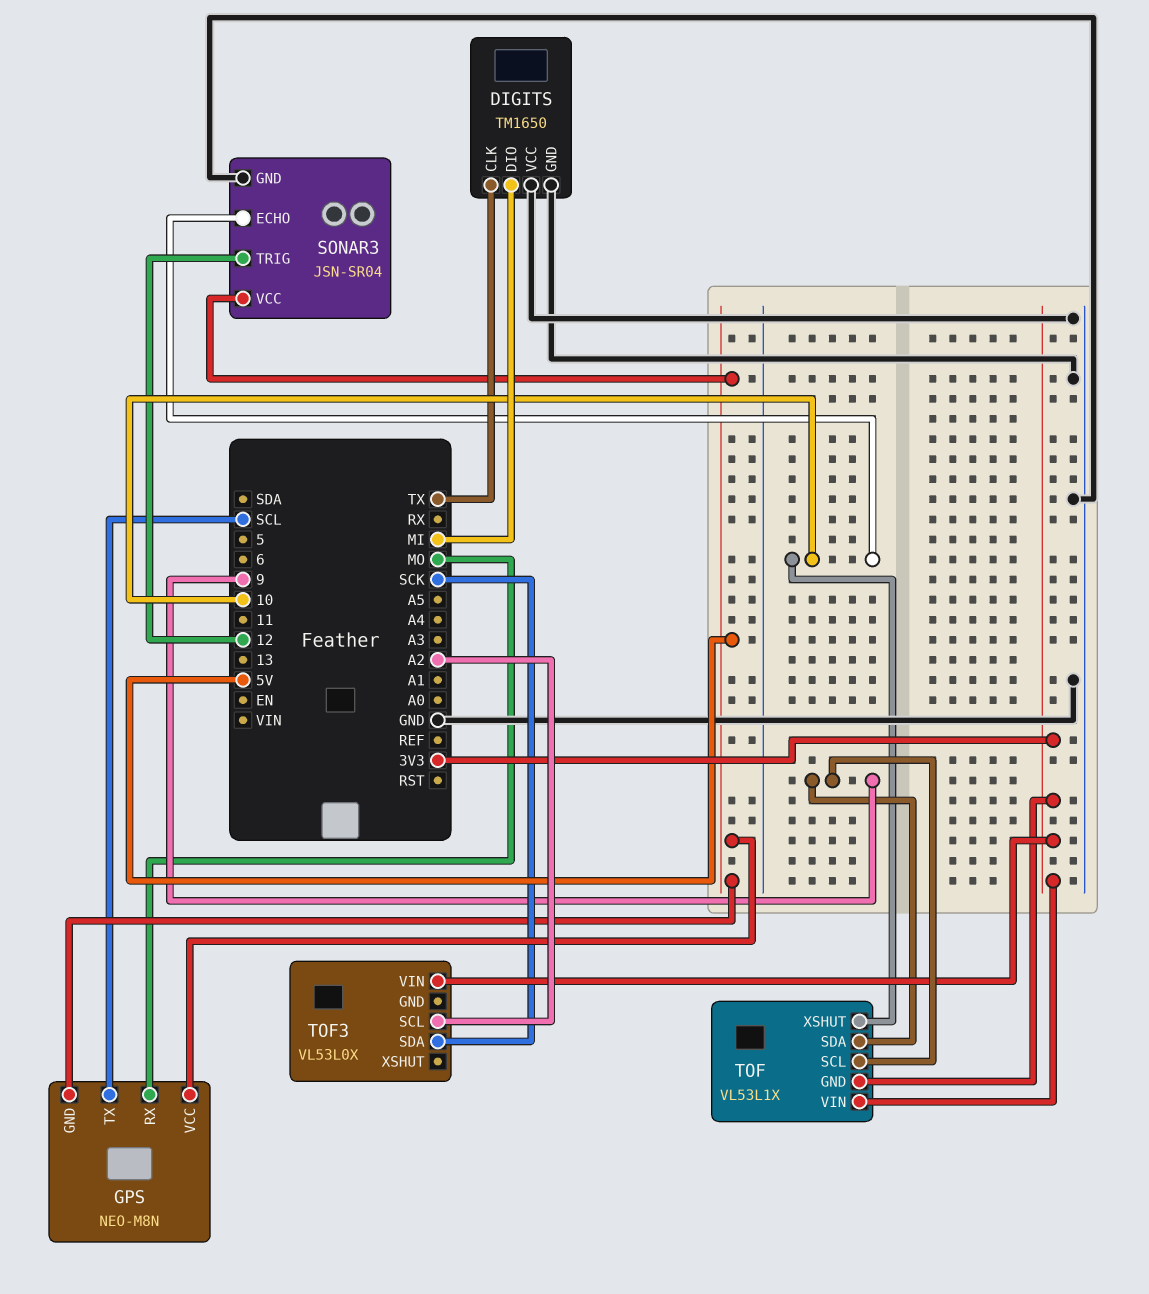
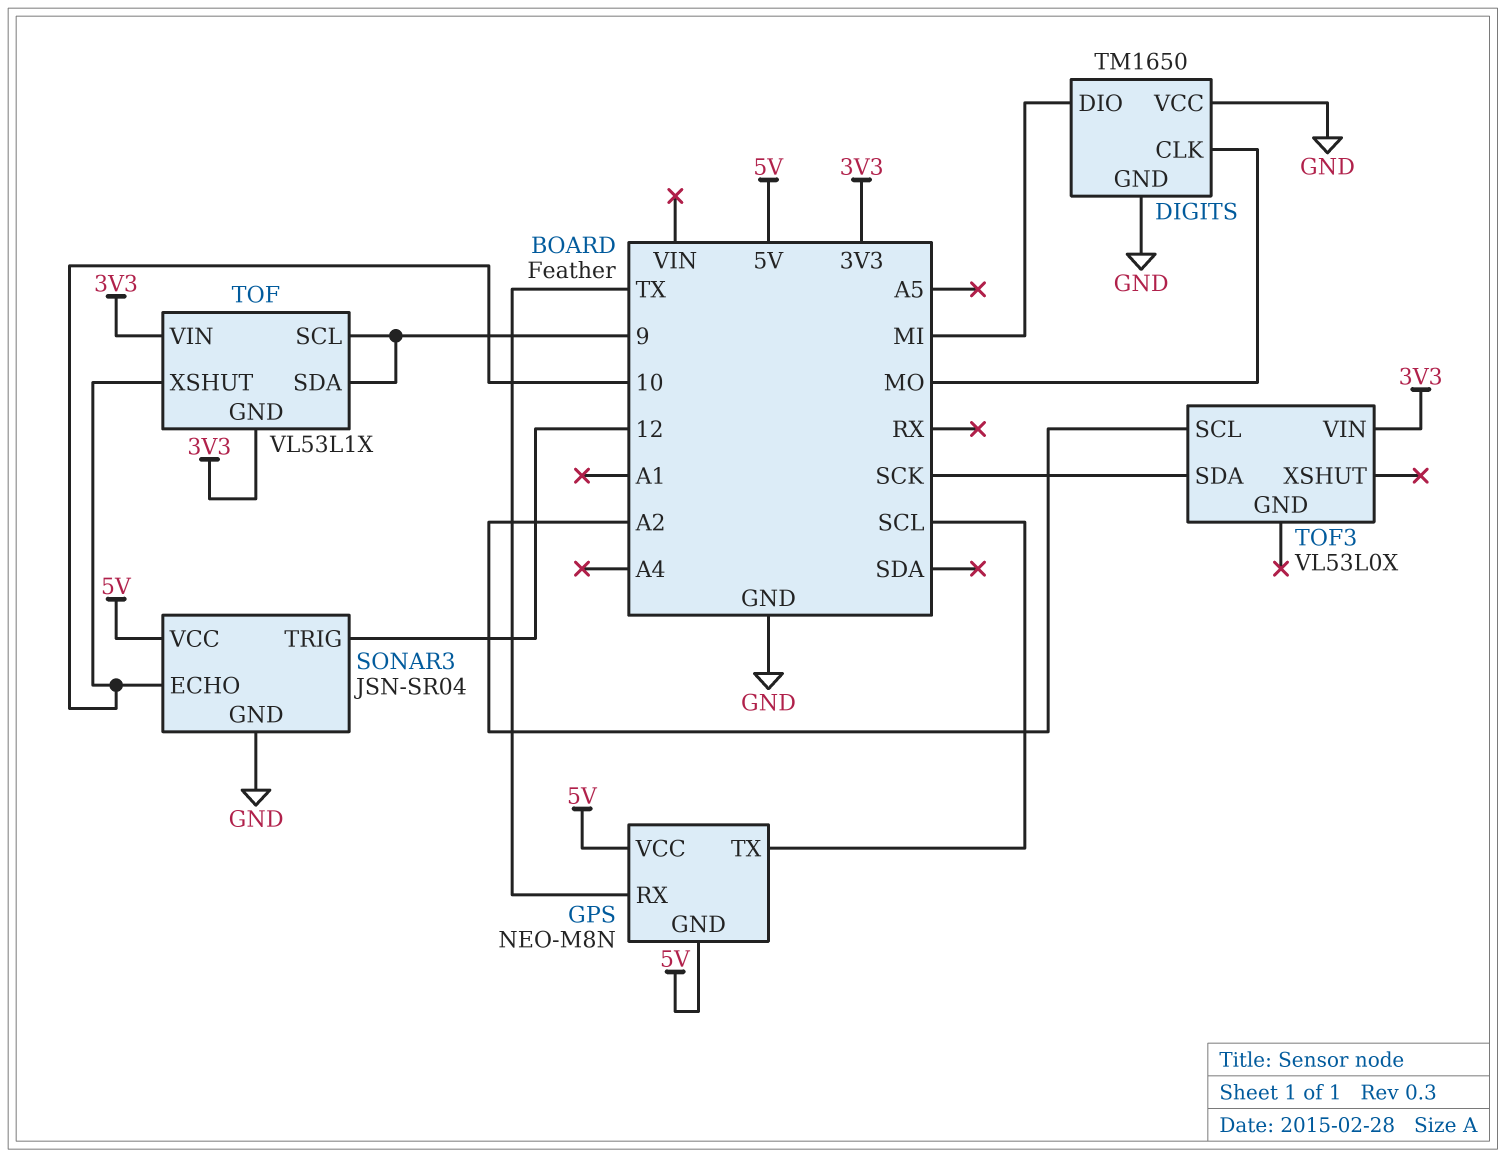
DIGITS pin CLK: TX -> MO
GPS pin RX: MO -> TX

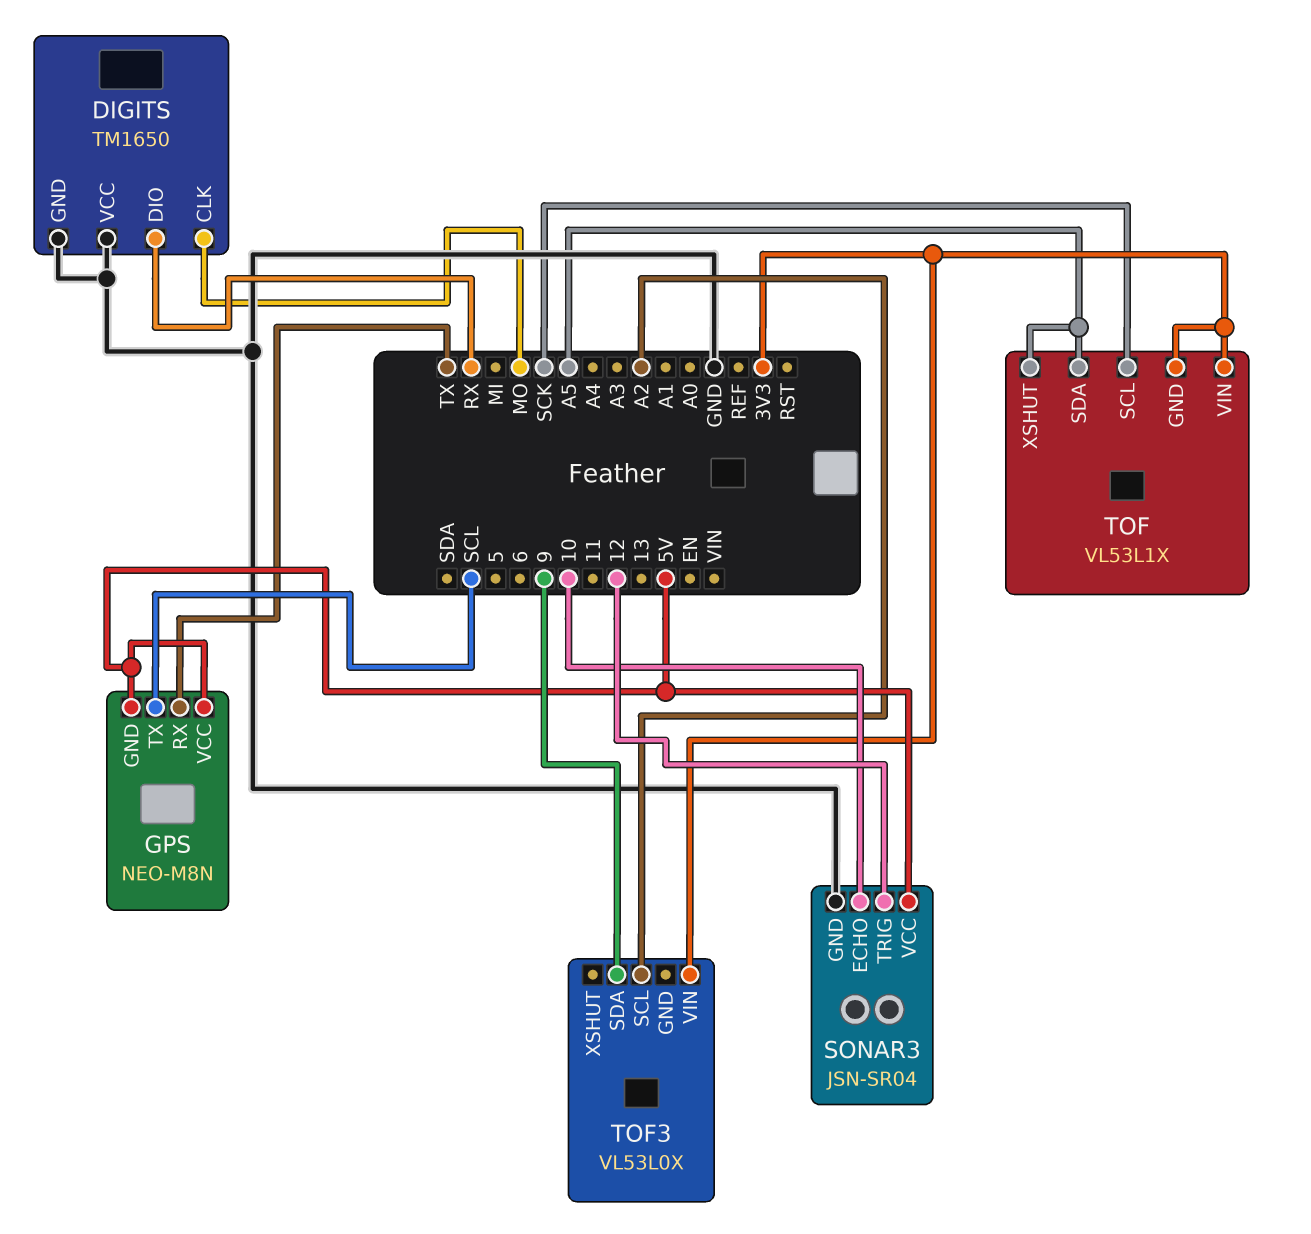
DIGITS pin DIO: MI -> RX
TOF pin SCL: 9 -> SCK
TOF pin SDA: 9 -> A5
TOF pin XSHUT: 10 -> A5
TOF3 pin SDA: SCK -> 9

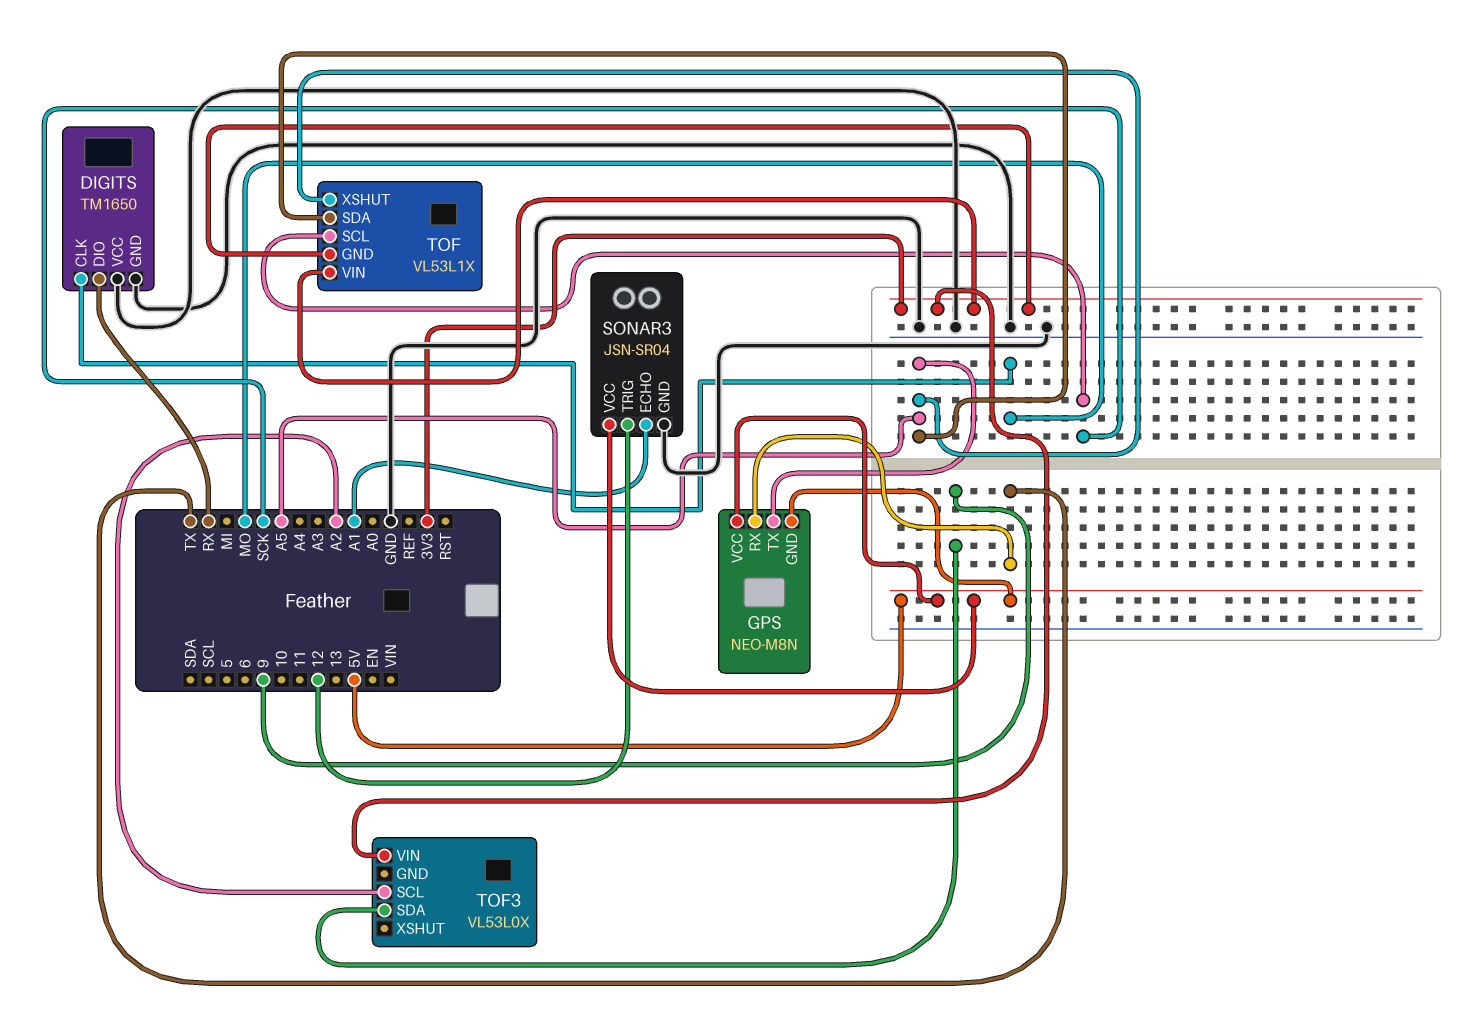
GPS pin TX: SCL -> A5
SONAR3 pin ECHO: 10 -> A1

